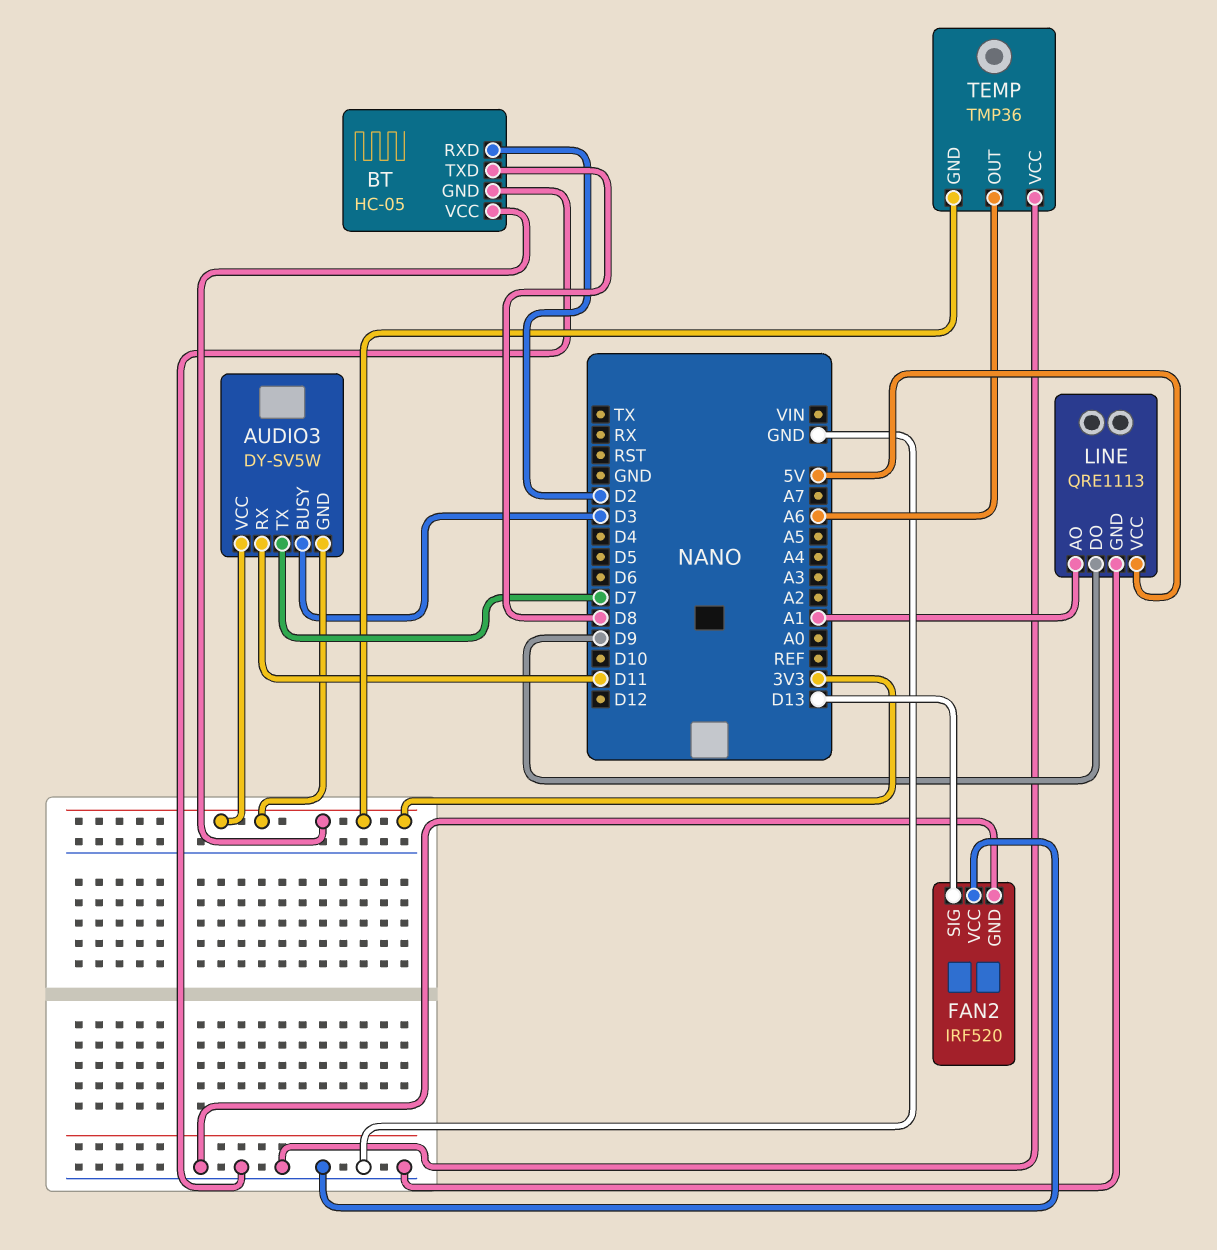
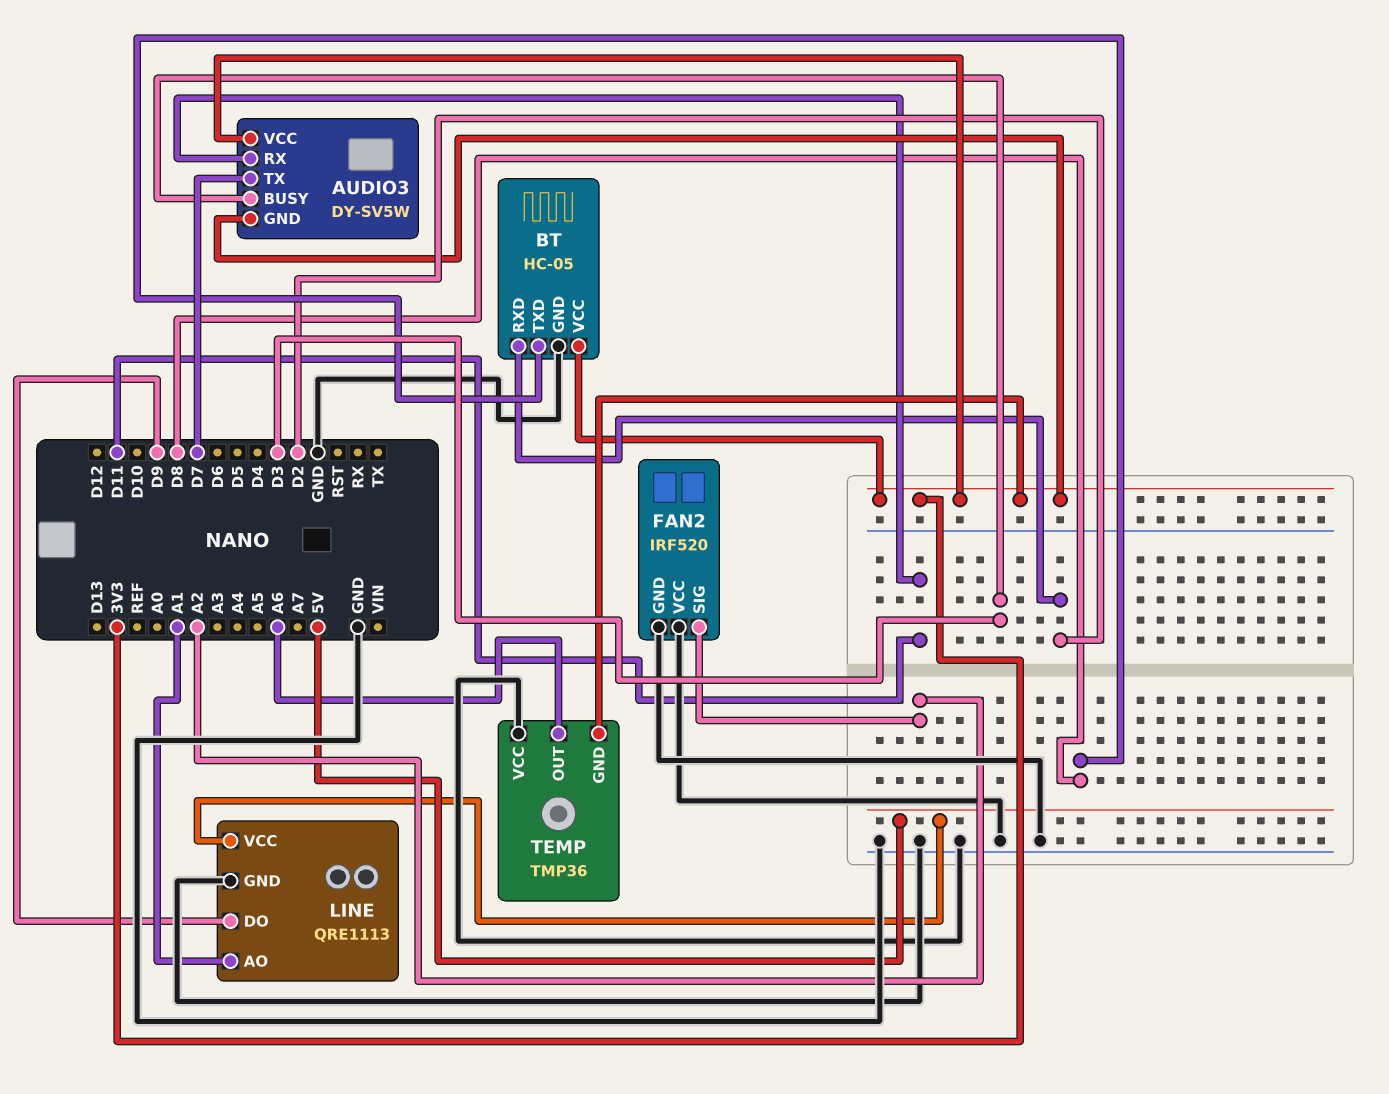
FAN2 pin SIG: D13 -> A2

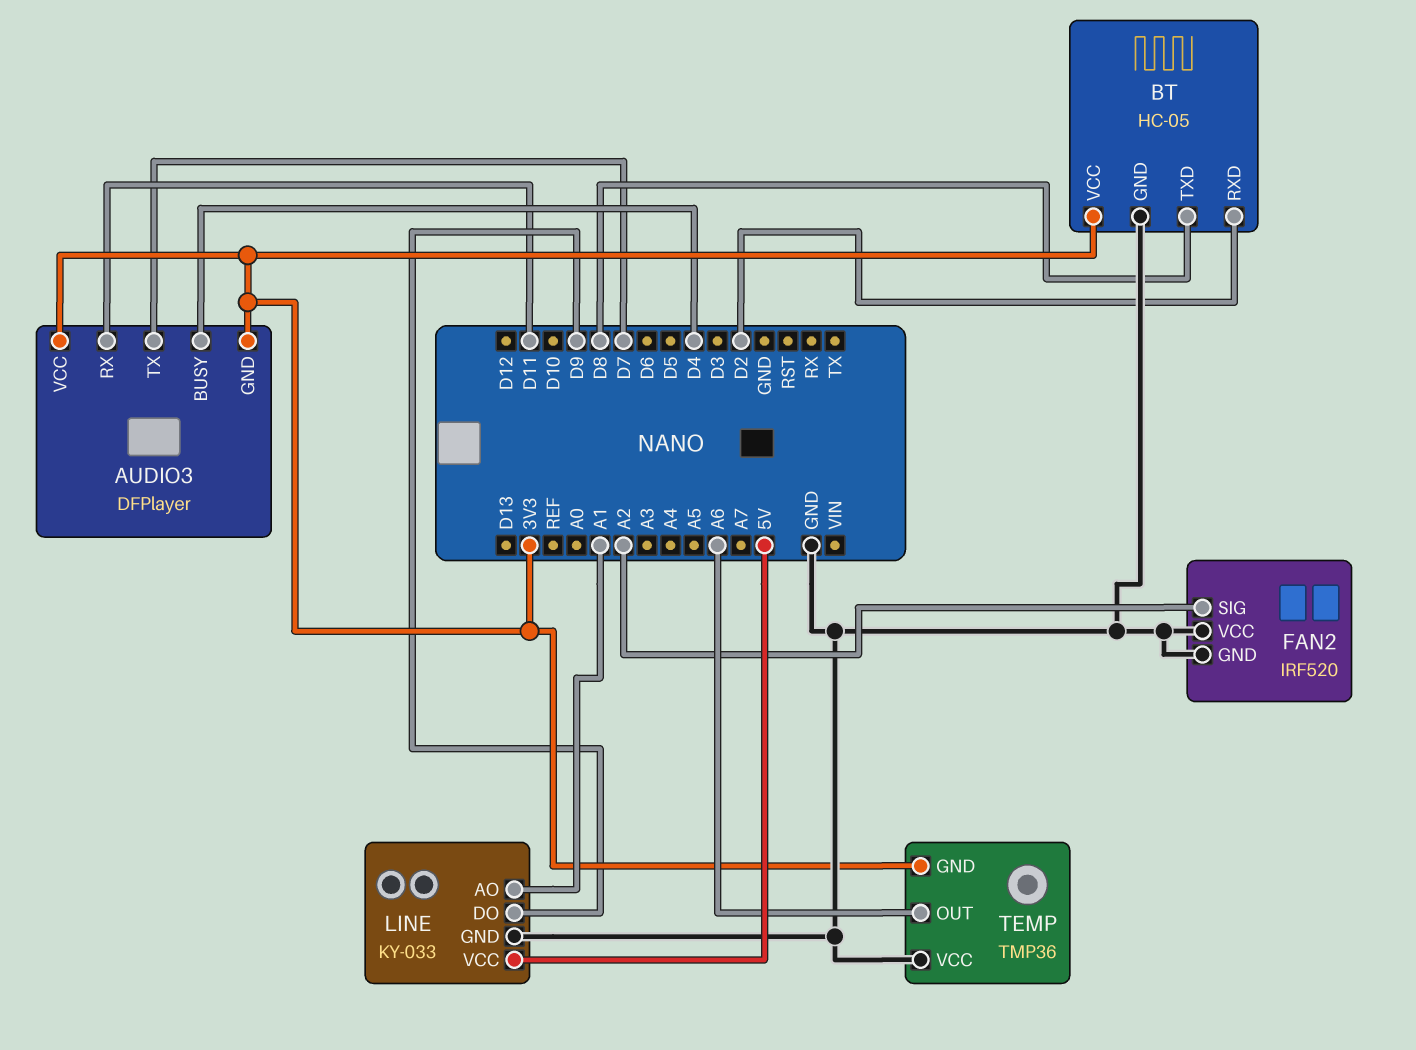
AUDIO3: DY-SV5W -> DFPlayer
AUDIO3 pin BUSY: D3 -> D4
LINE: QRE1113 -> KY-033

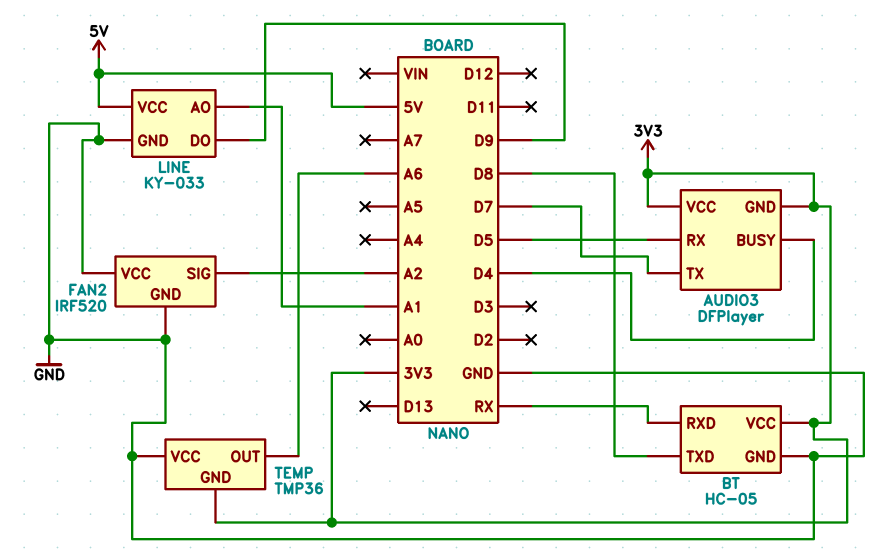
AUDIO3 pin RX: D11 -> D5
BT pin RXD: D2 -> RX

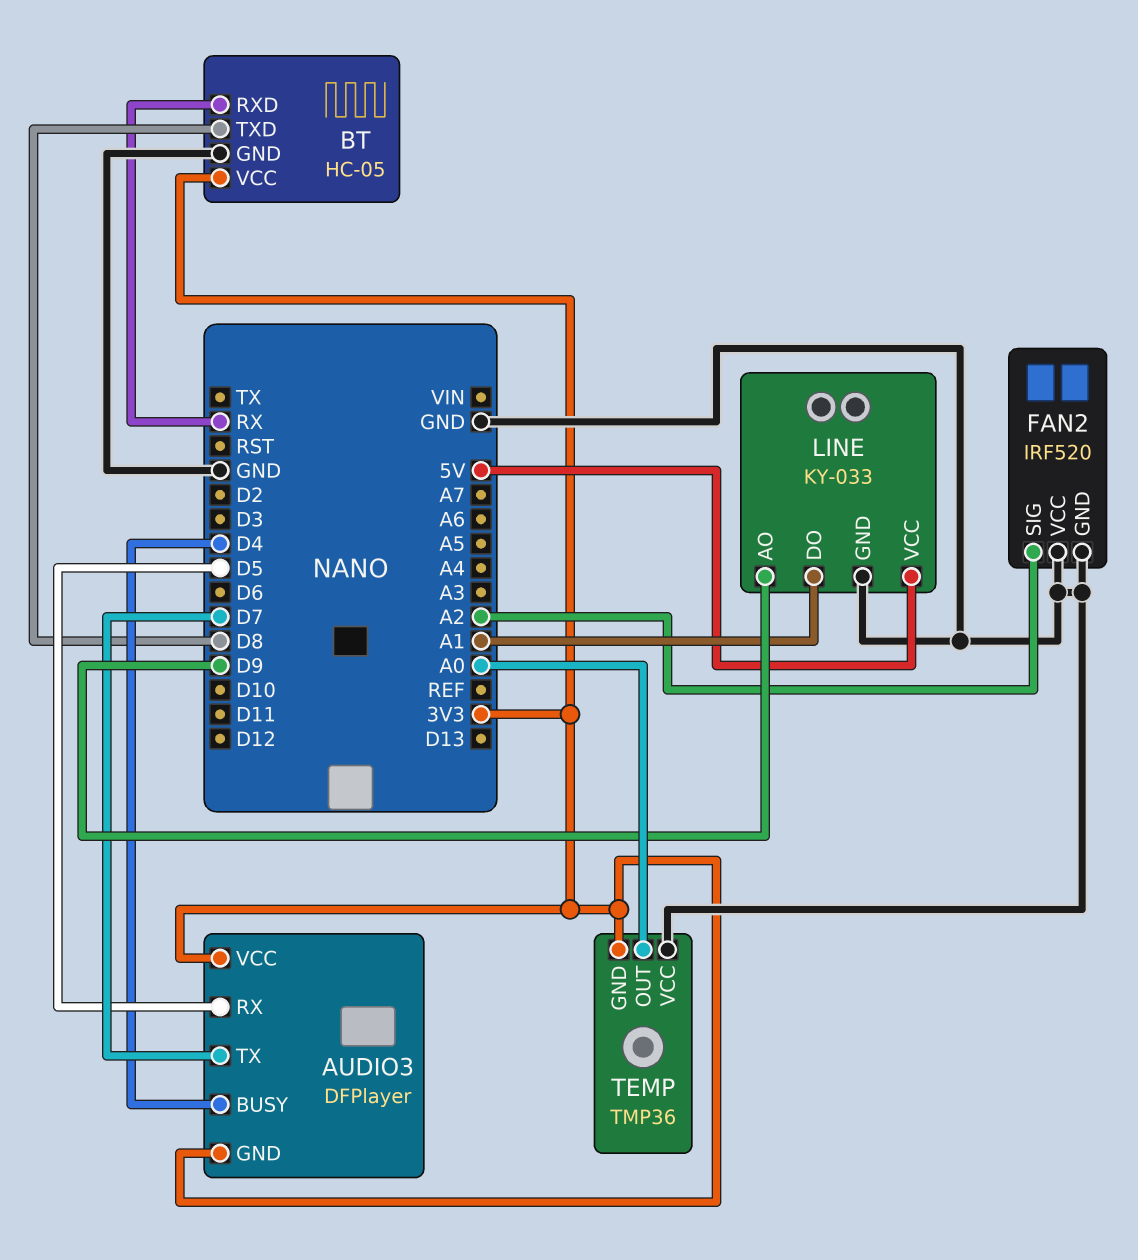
LINE pin AO: A1 -> D9
LINE pin DO: D9 -> A1
TEMP pin OUT: A6 -> A0

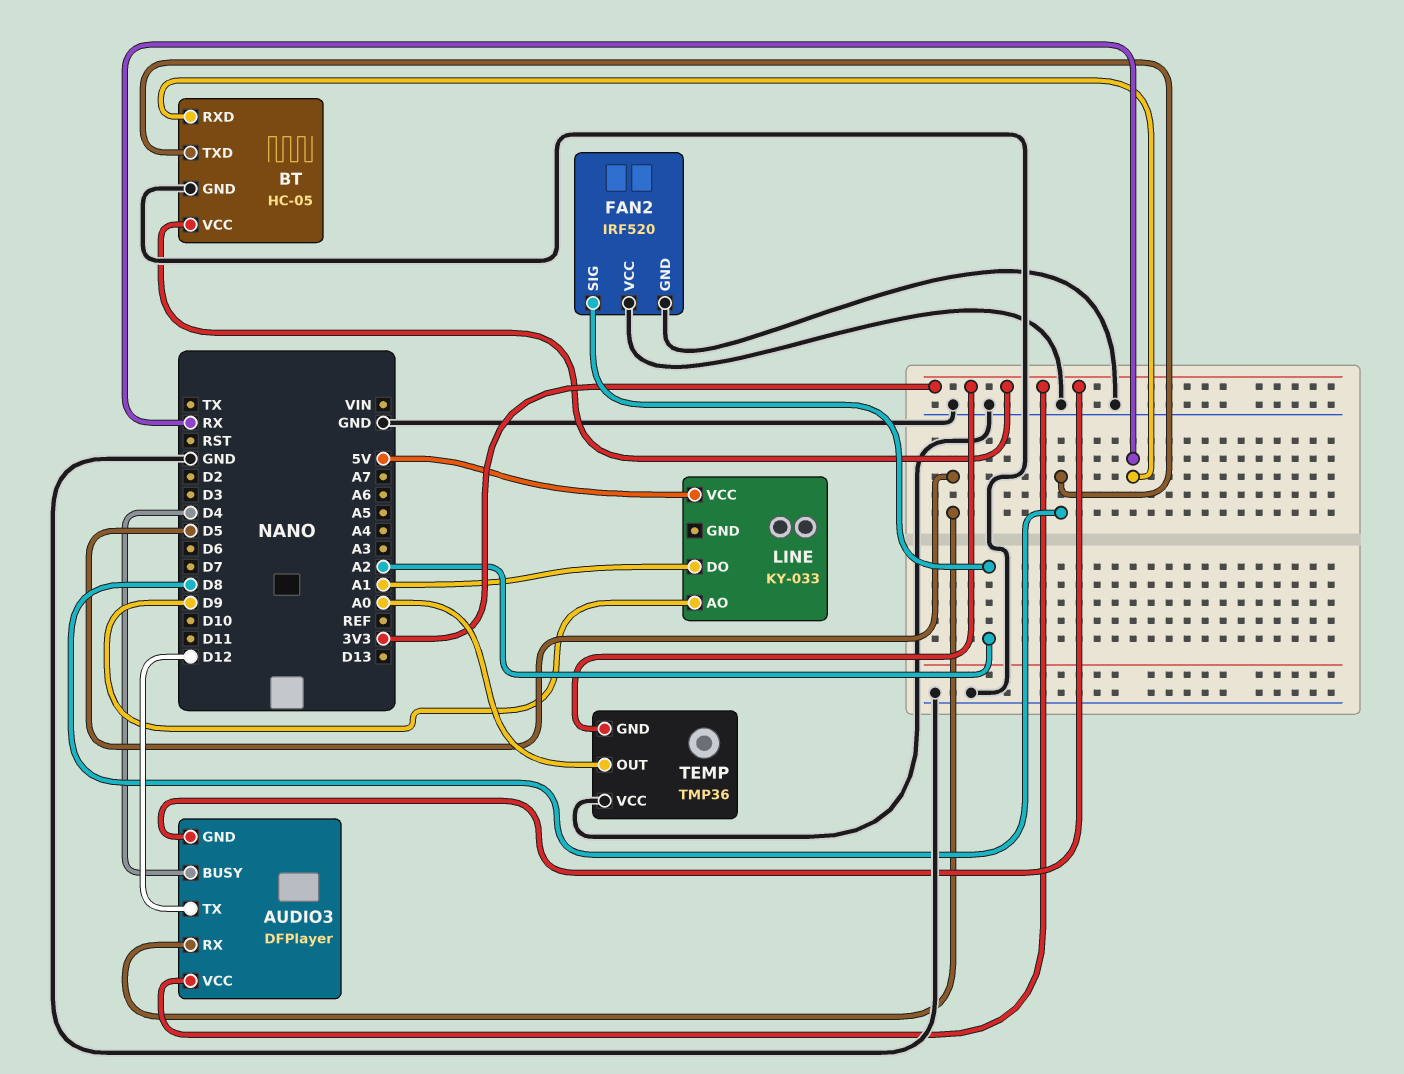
AUDIO3 pin TX: D7 -> D12
LINE pin GND: GND -> none

